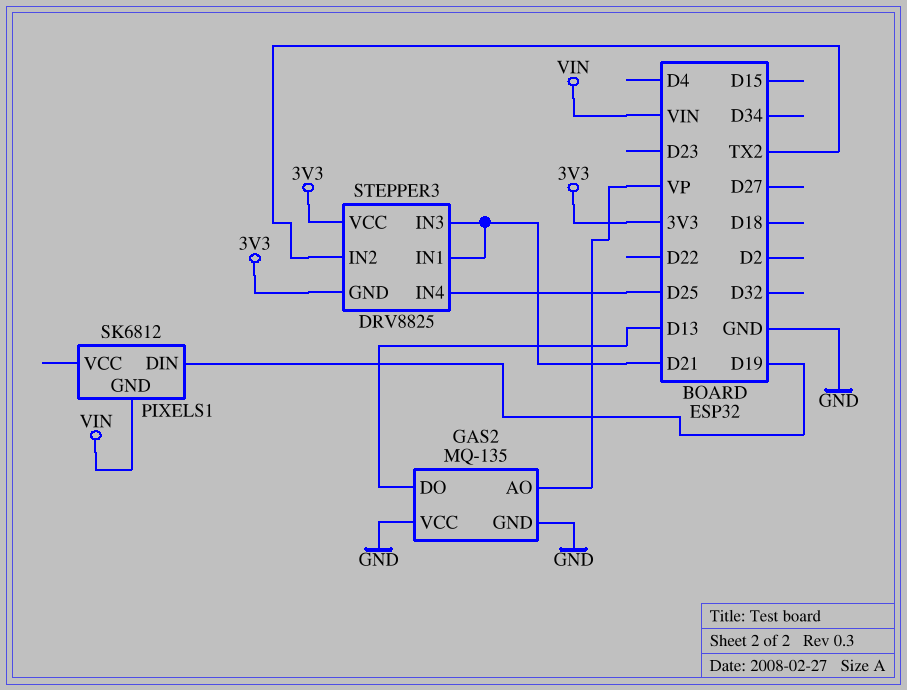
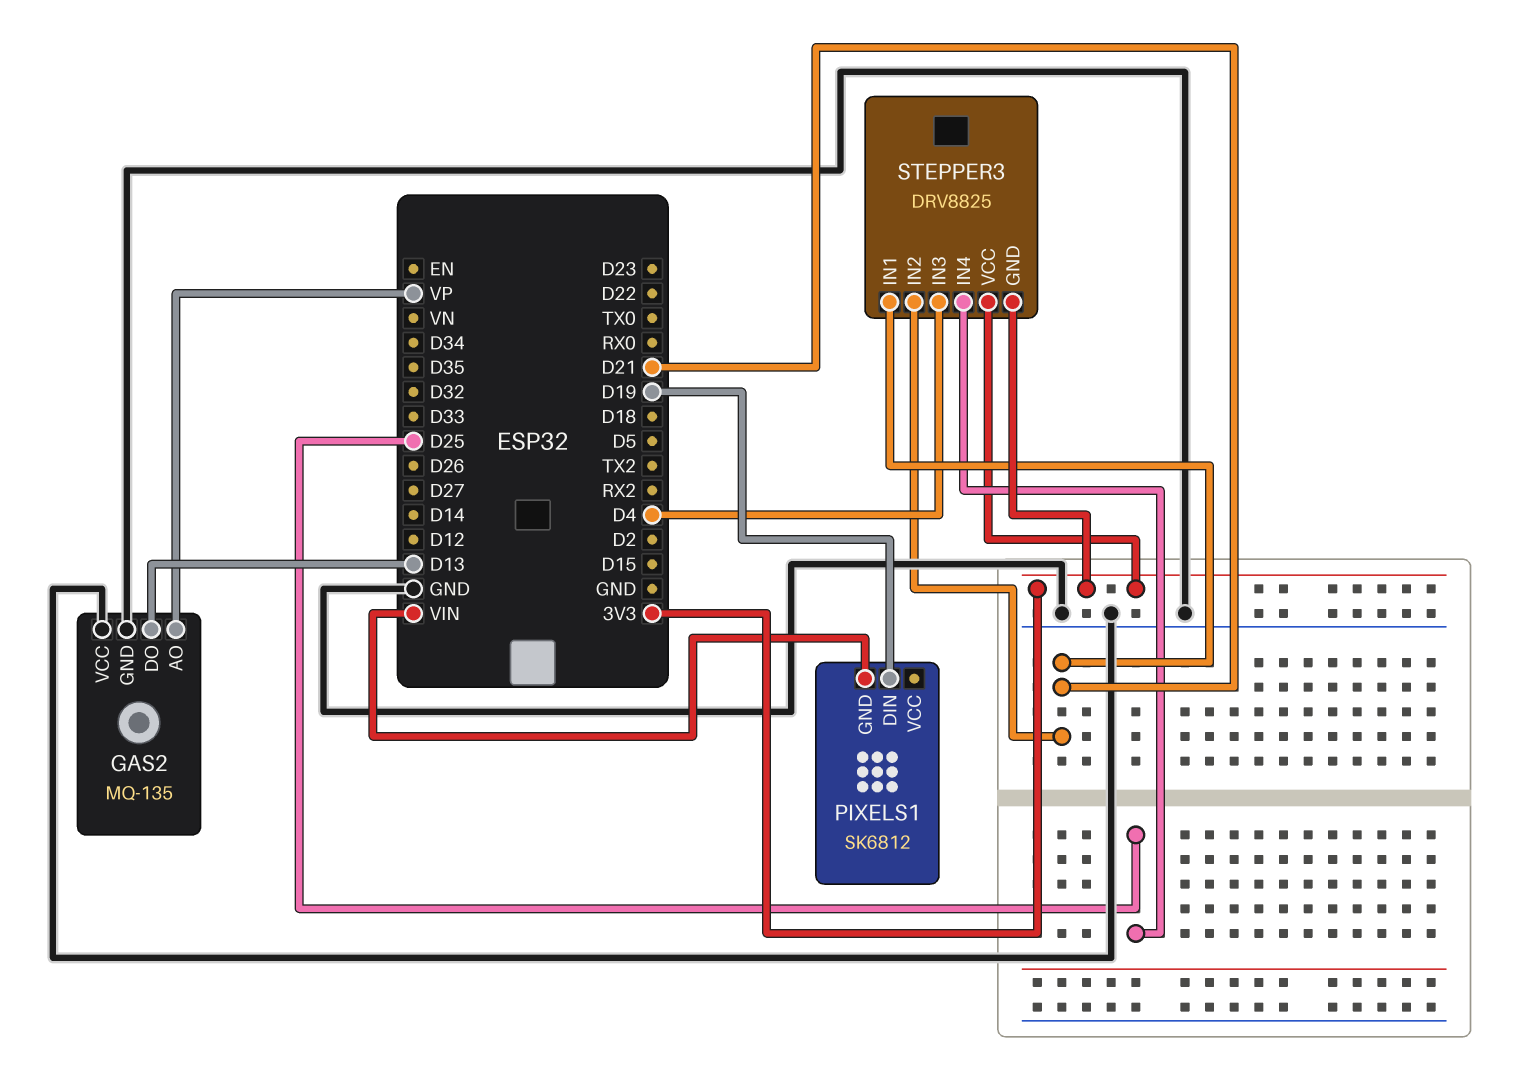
STEPPER3 pin IN2: TX2 -> D21
STEPPER3 pin IN3: D21 -> D4

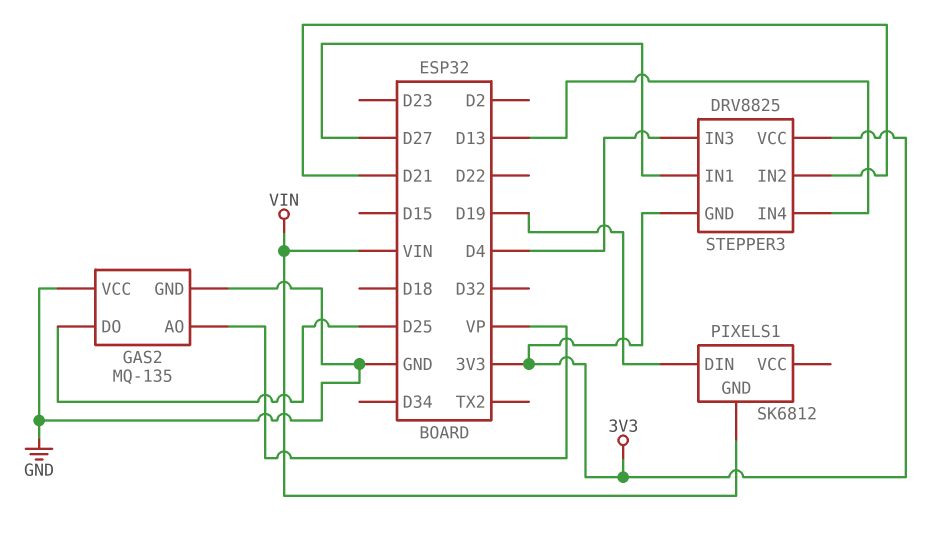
GAS2 pin DO: D13 -> D25
STEPPER3 pin IN1: D21 -> D27
STEPPER3 pin IN4: D25 -> D13

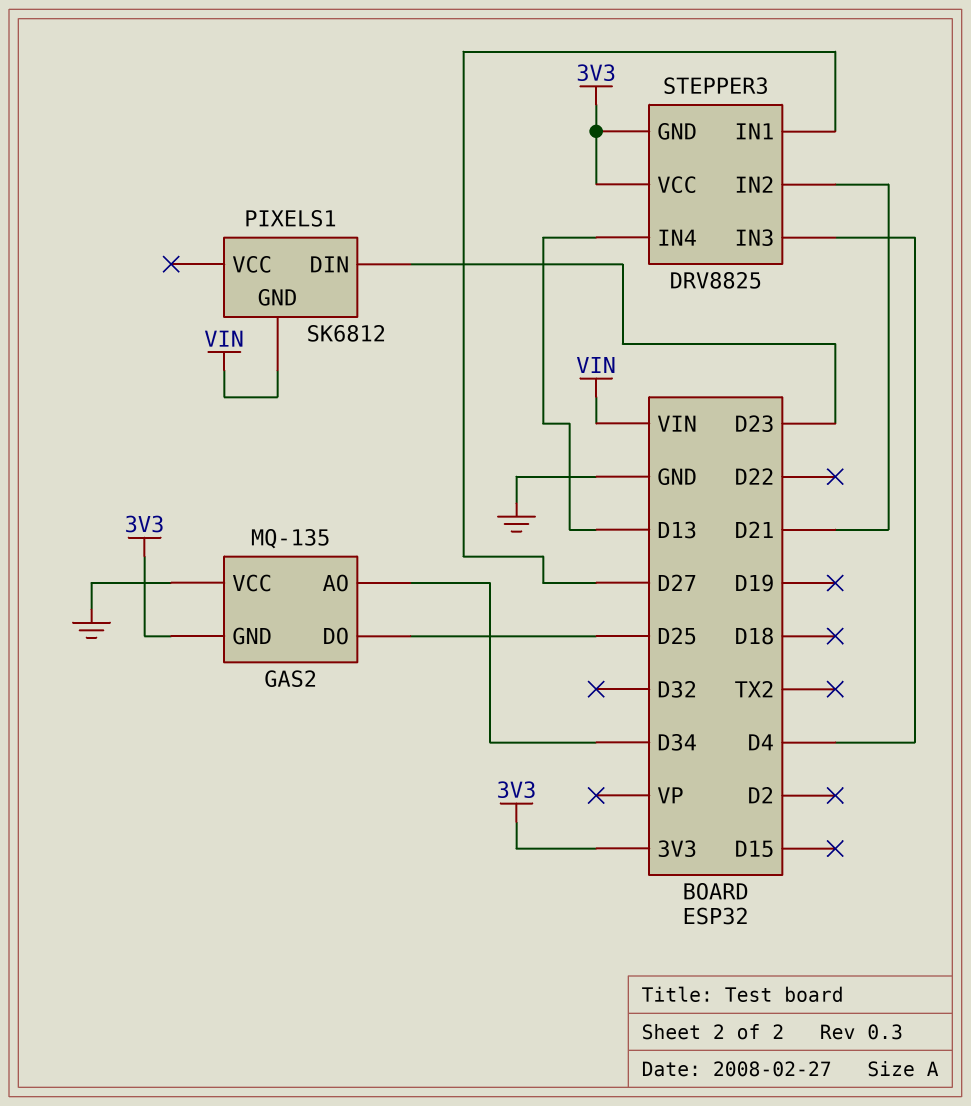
GAS2 pin AO: VP -> D34
GAS2 pin GND: GND -> 3V3
PIXELS1 pin DIN: D19 -> D23

